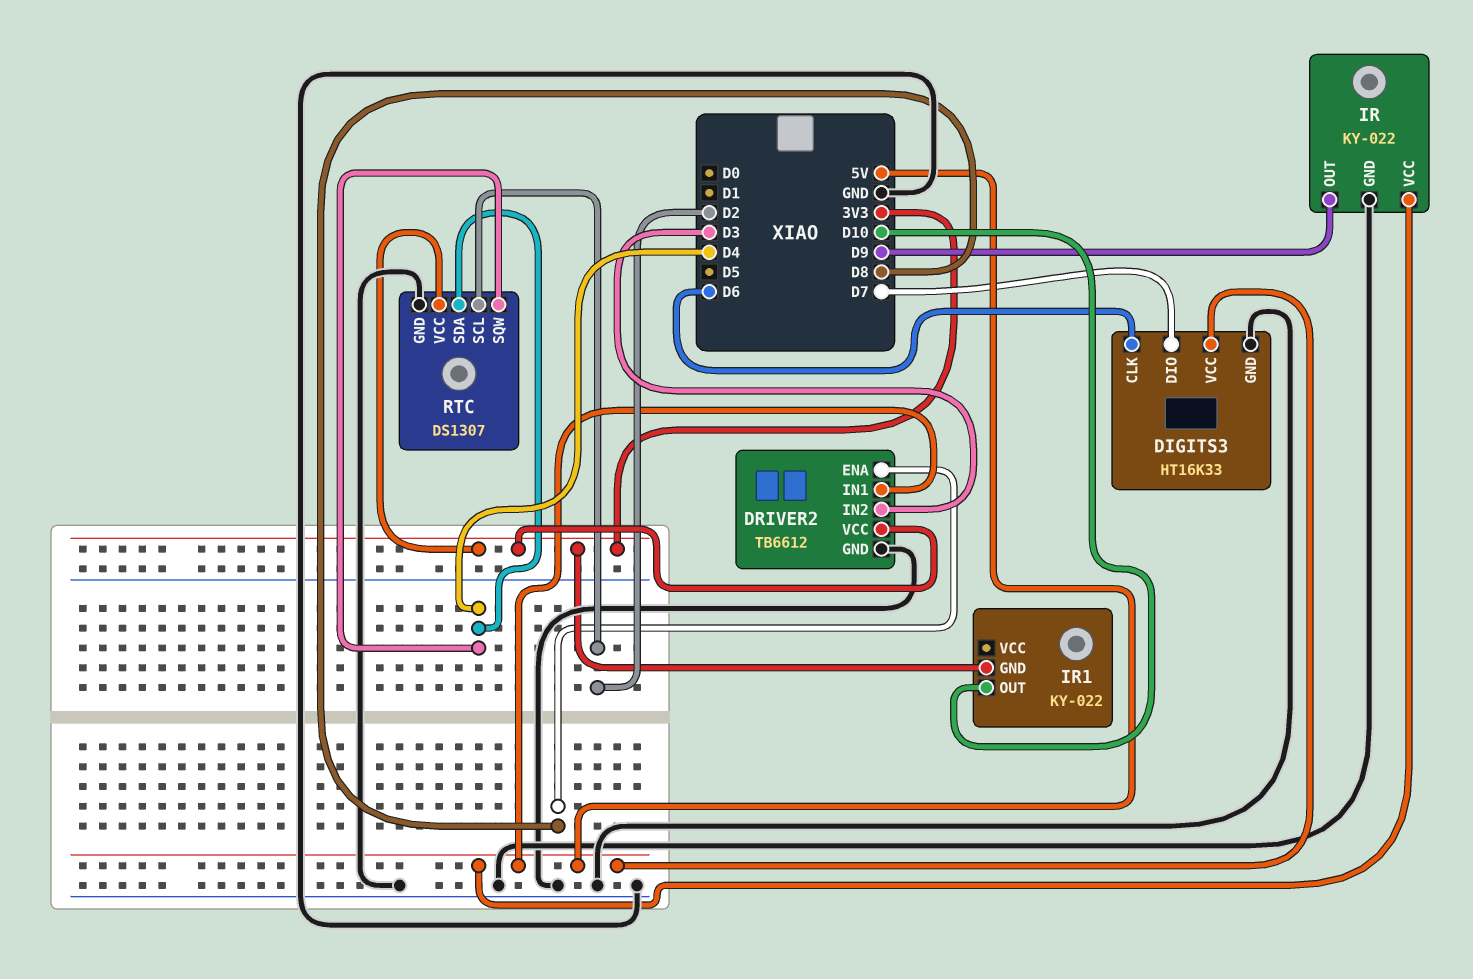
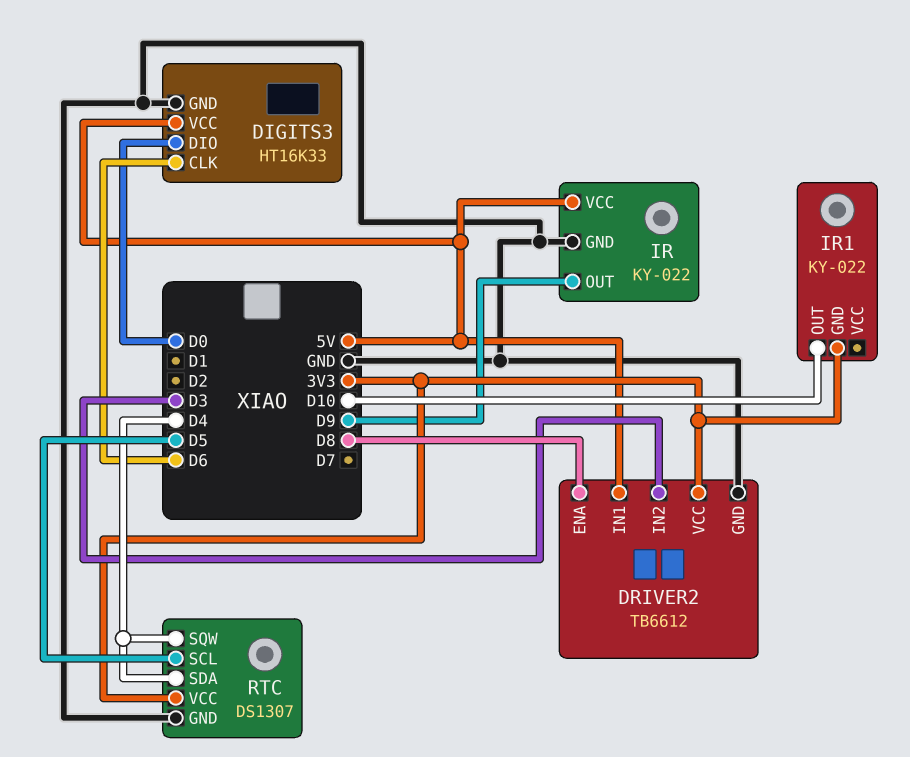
DIGITS3 pin DIO: D7 -> D0
RTC pin SCL: D2 -> D5

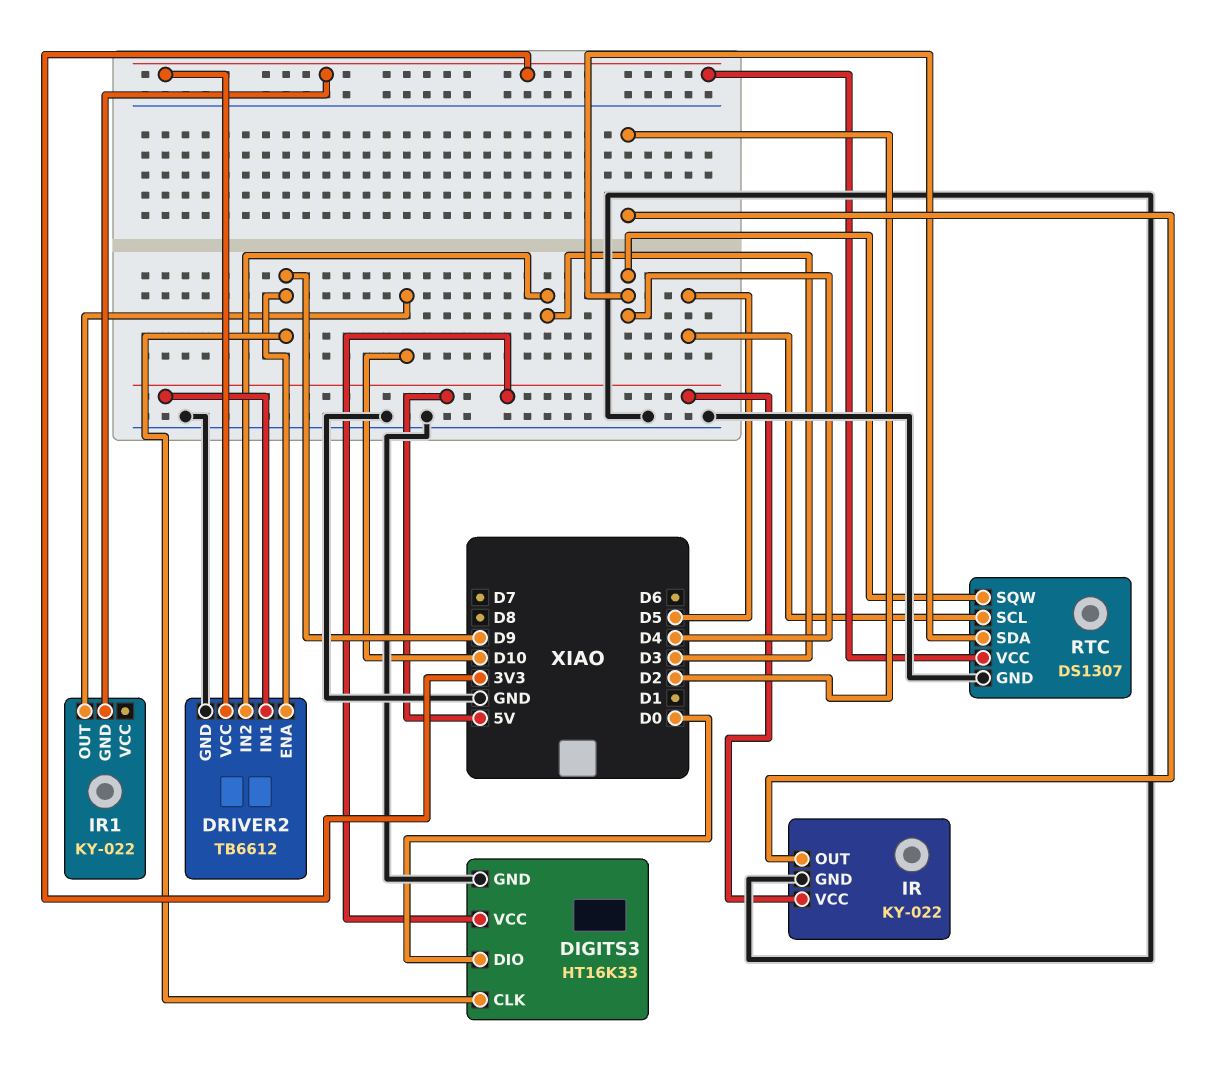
DIGITS3 pin CLK: D6 -> D9
DRIVER2 pin ENA: D8 -> D9
IR pin OUT: D9 -> D2

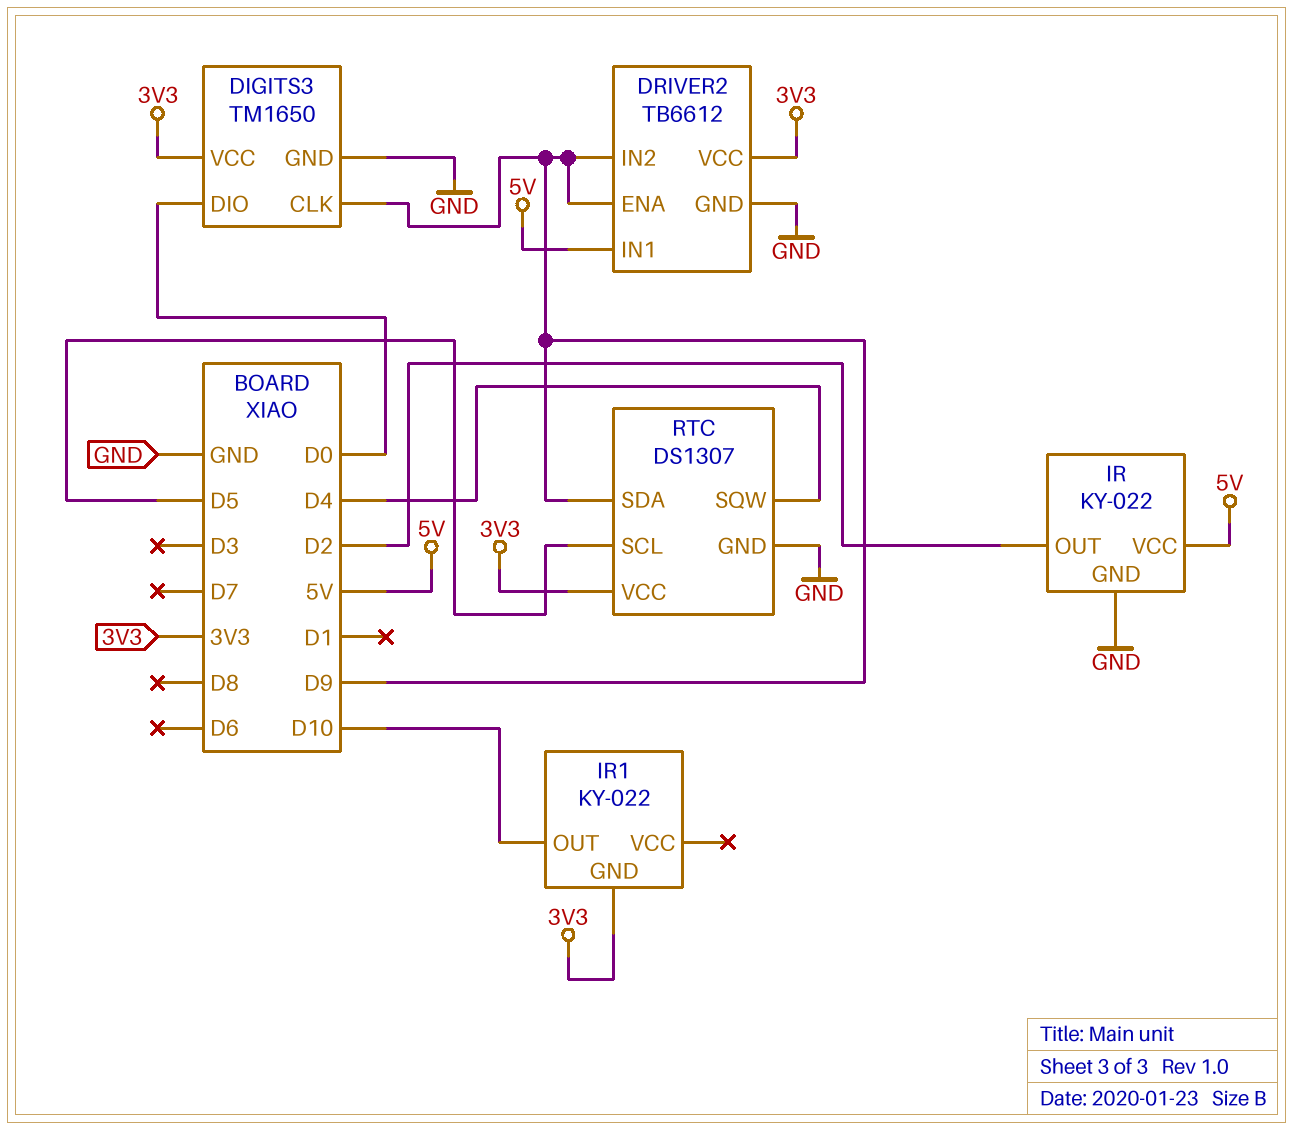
DIGITS3: HT16K33 -> TM1650
DIGITS3 pin VCC: 5V -> 3V3
DRIVER2 pin IN2: D3 -> D9
RTC pin SDA: D4 -> D9

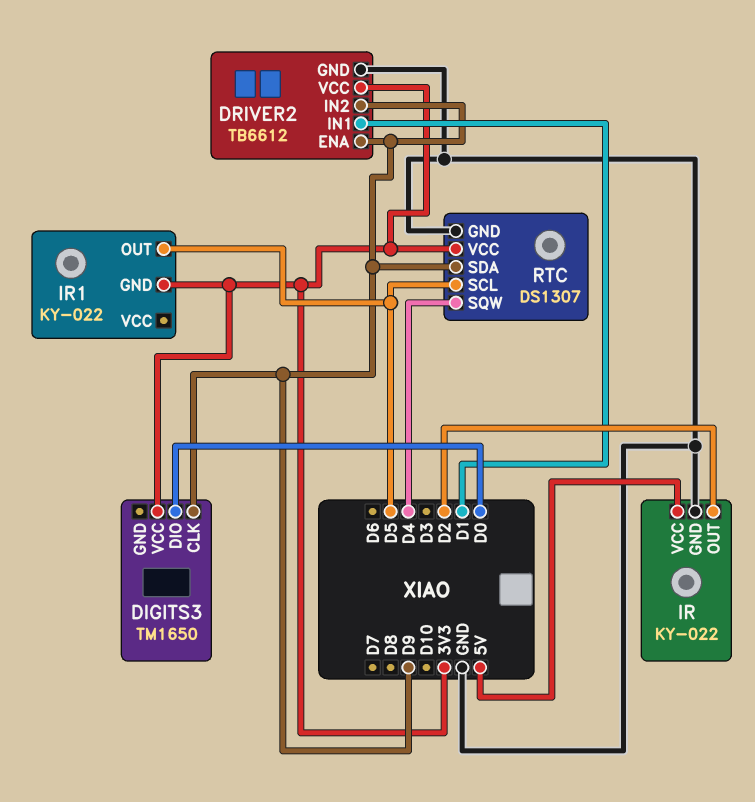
DIGITS3 pin GND: GND -> none
DRIVER2 pin IN1: 5V -> D1
IR1 pin OUT: D10 -> D5

